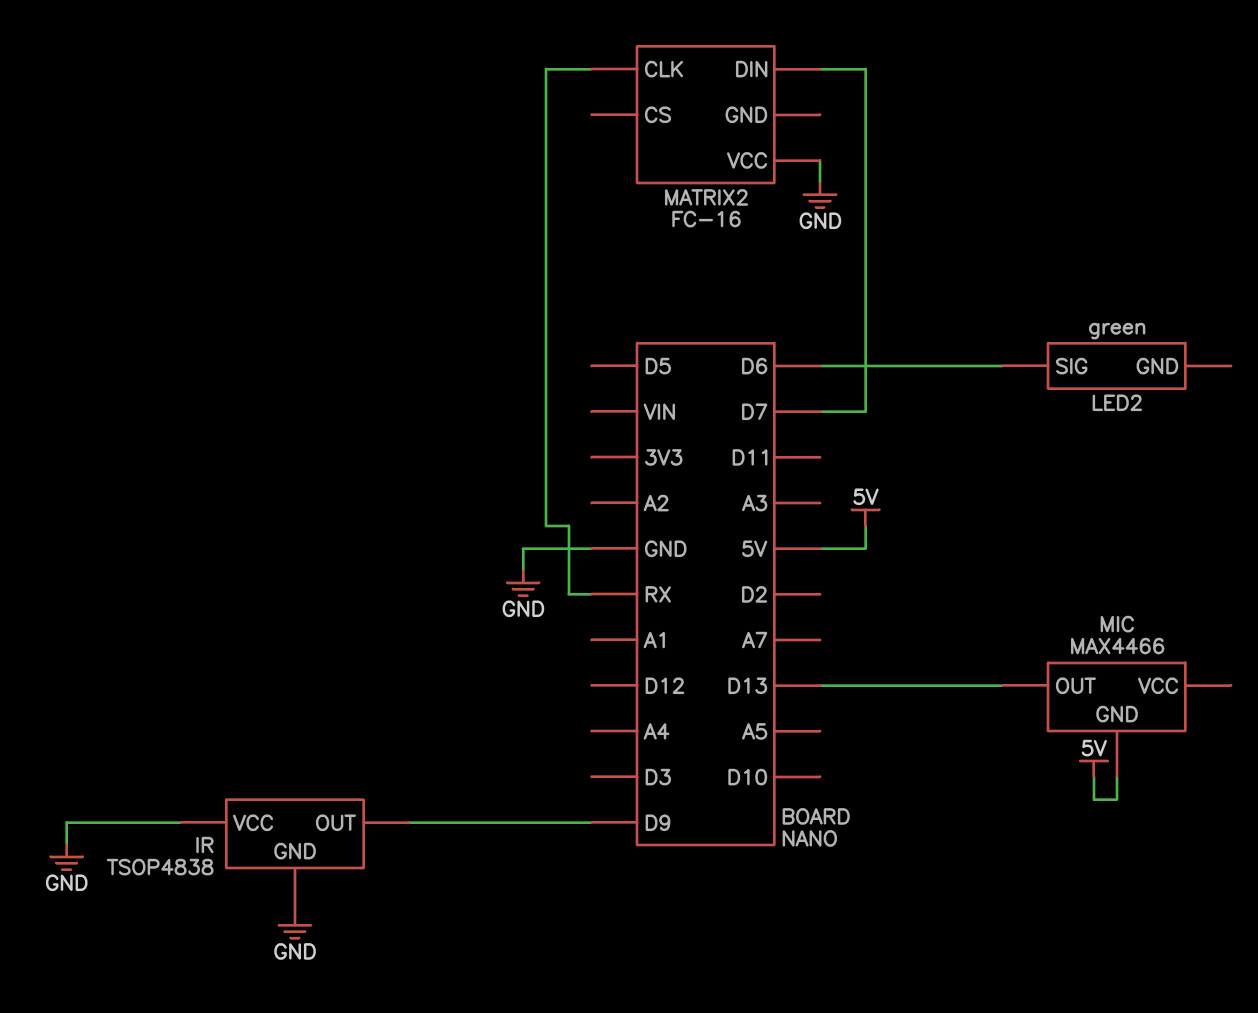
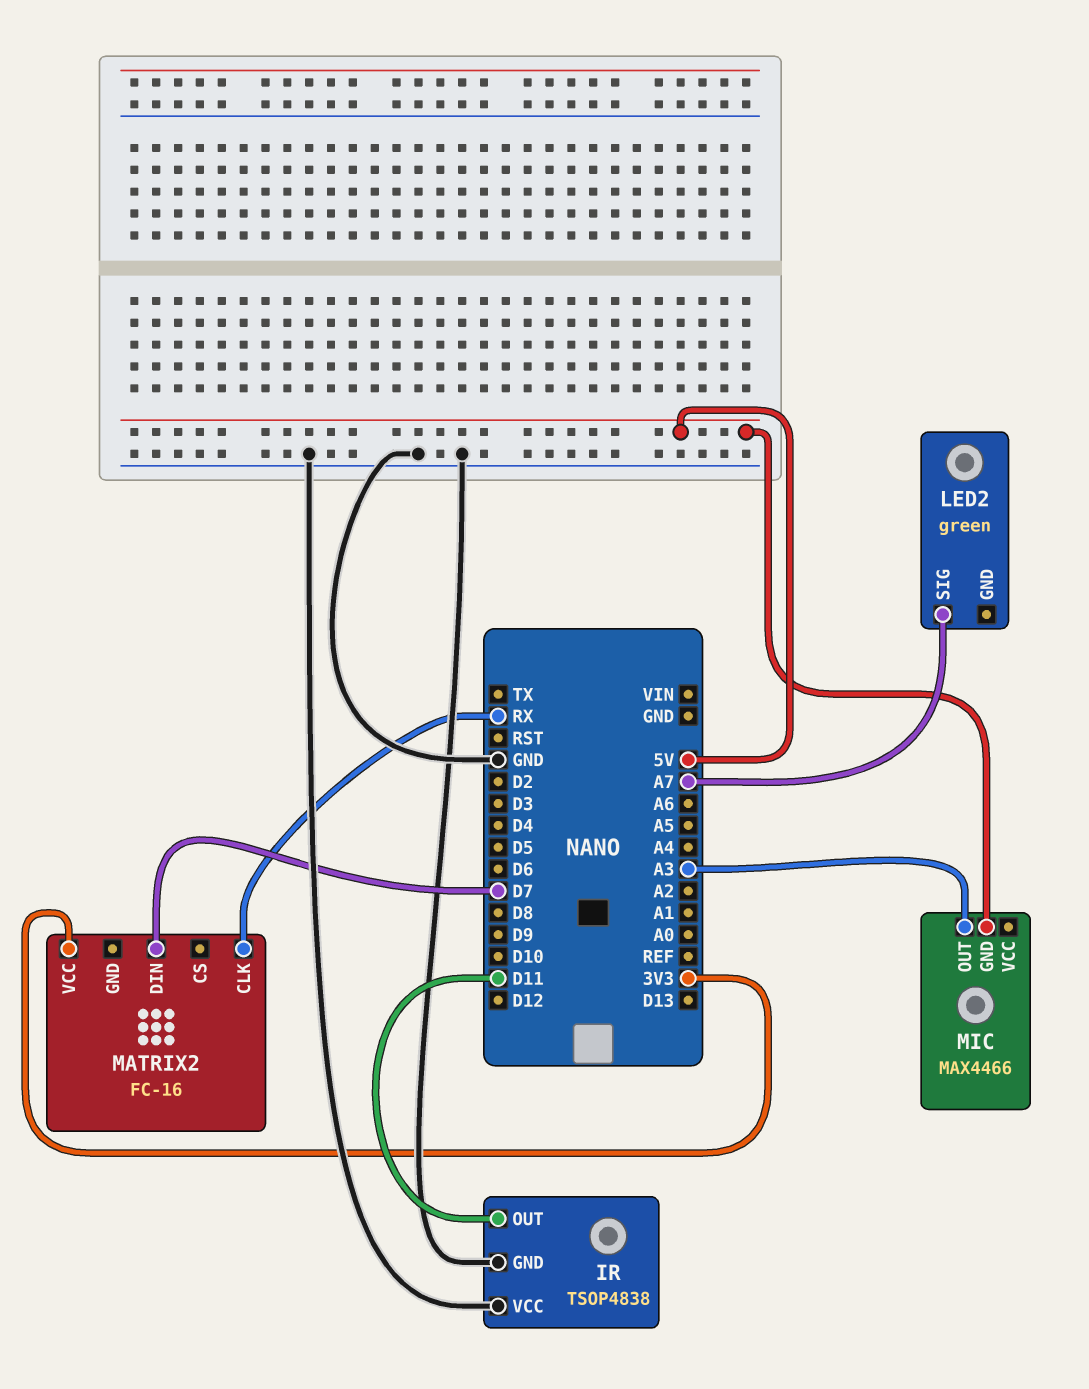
IR pin OUT: D9 -> D11
LED2 pin SIG: D6 -> A7
MATRIX2 pin VCC: GND -> 3V3
MIC pin OUT: D13 -> A3

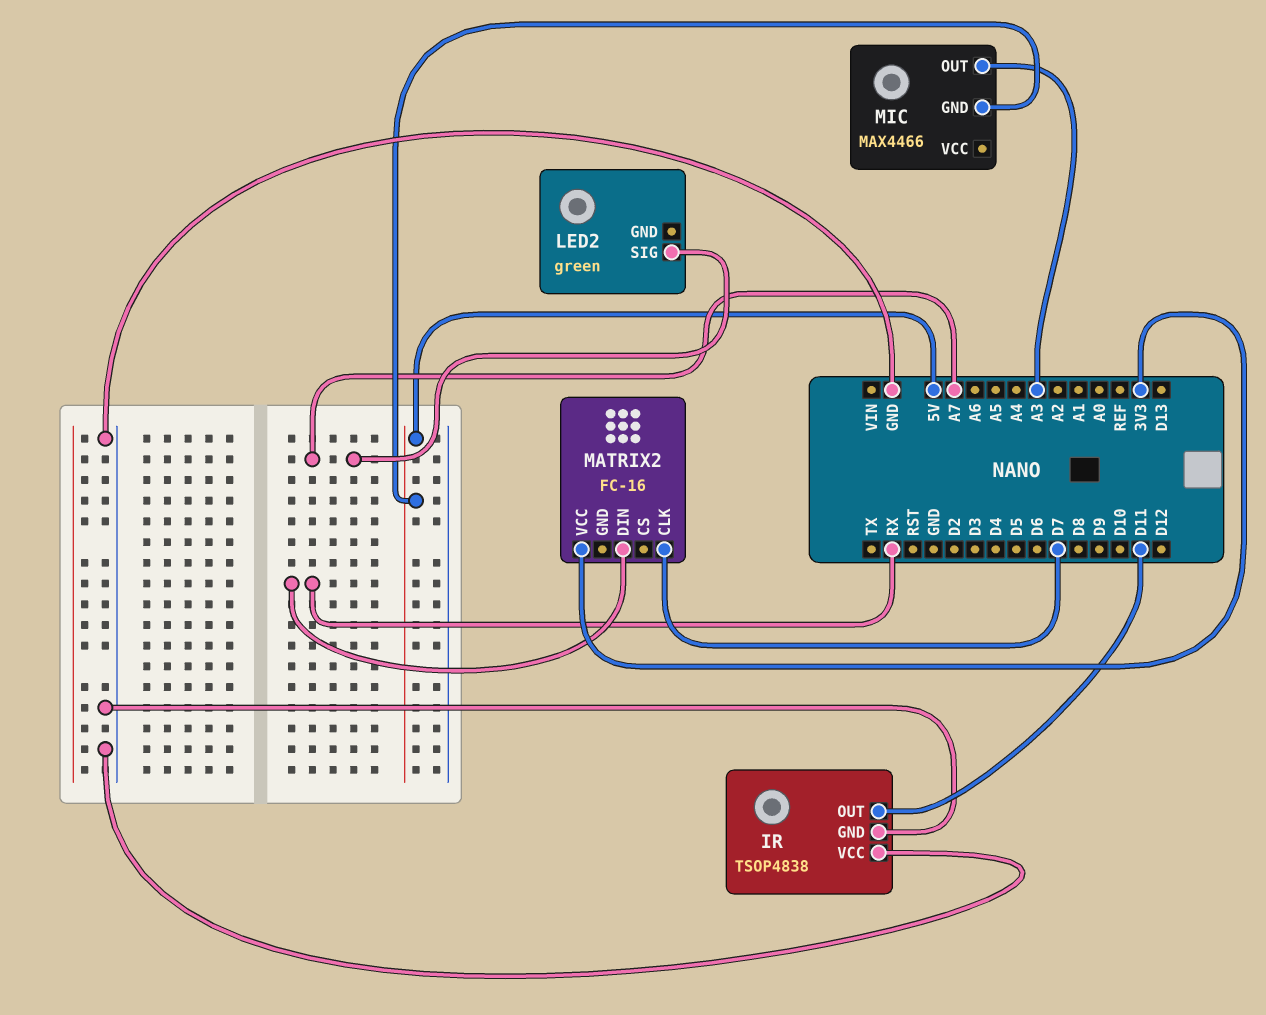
MATRIX2 pin CLK: RX -> D7
MATRIX2 pin DIN: D7 -> RX

